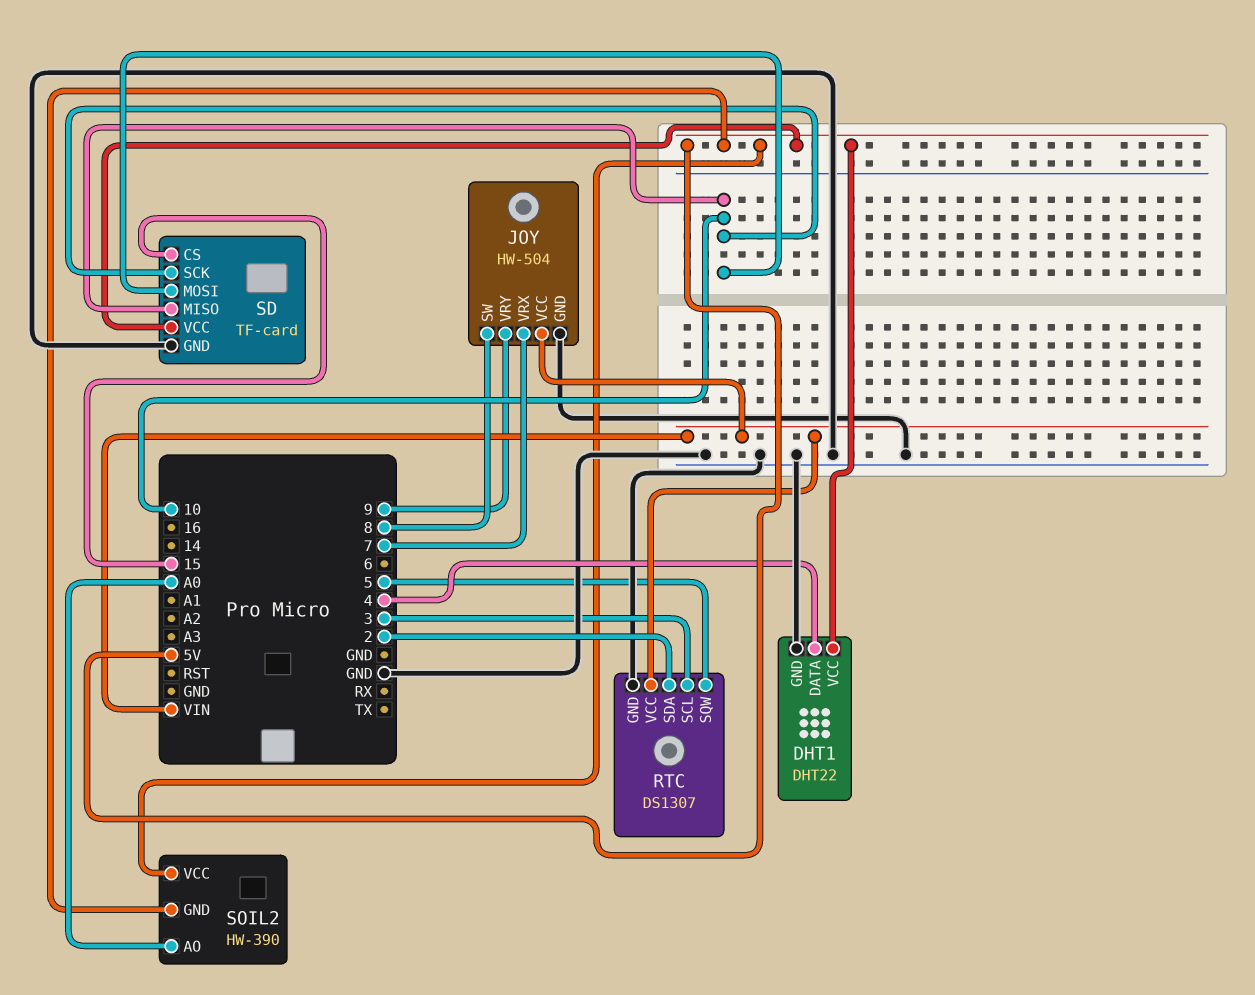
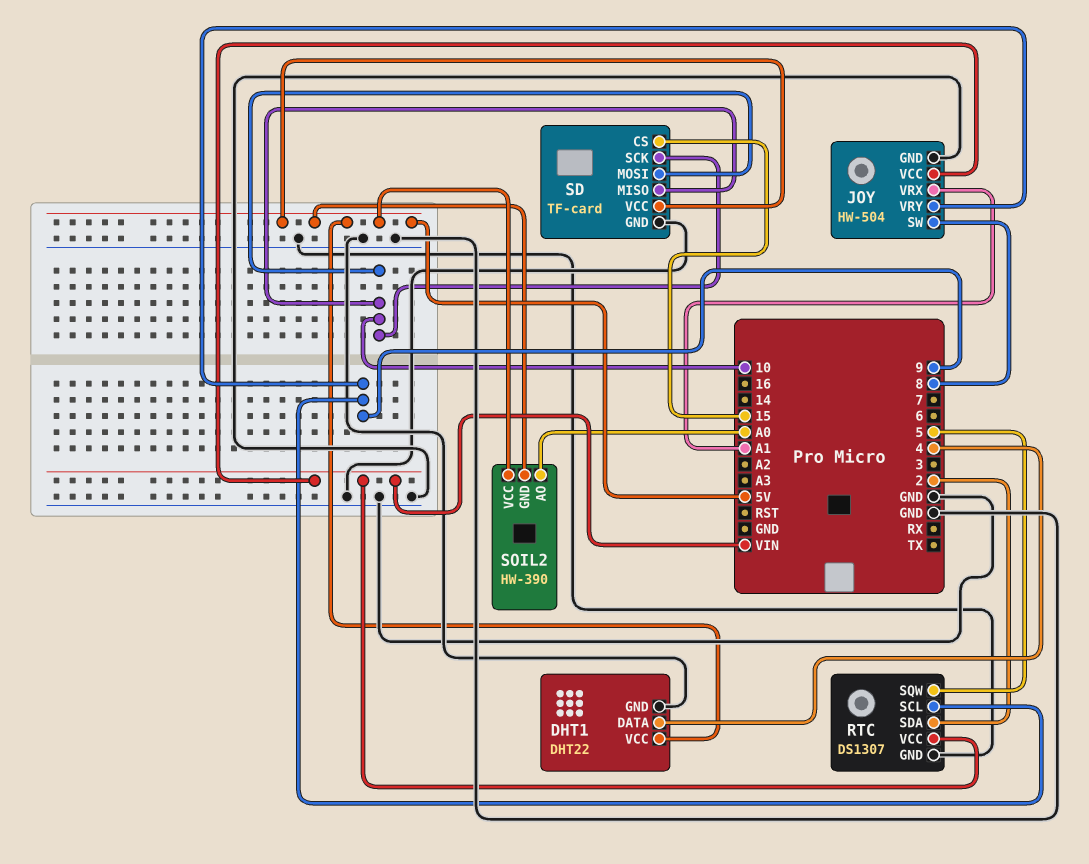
JOY pin VRX: 7 -> A1
RTC pin SCL: 3 -> 9

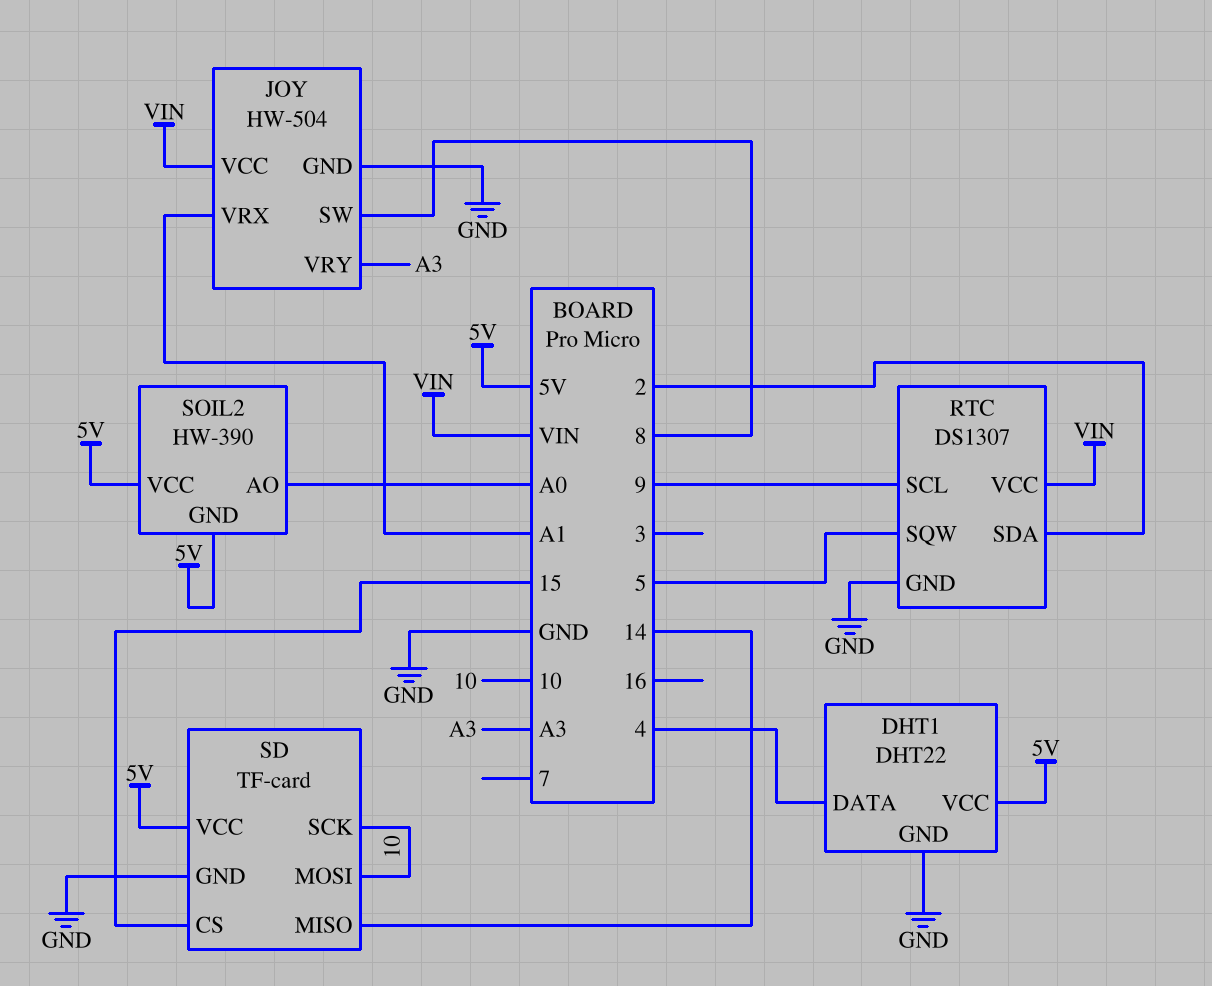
JOY pin VRY: 9 -> A3
SD pin MISO: 10 -> 14

